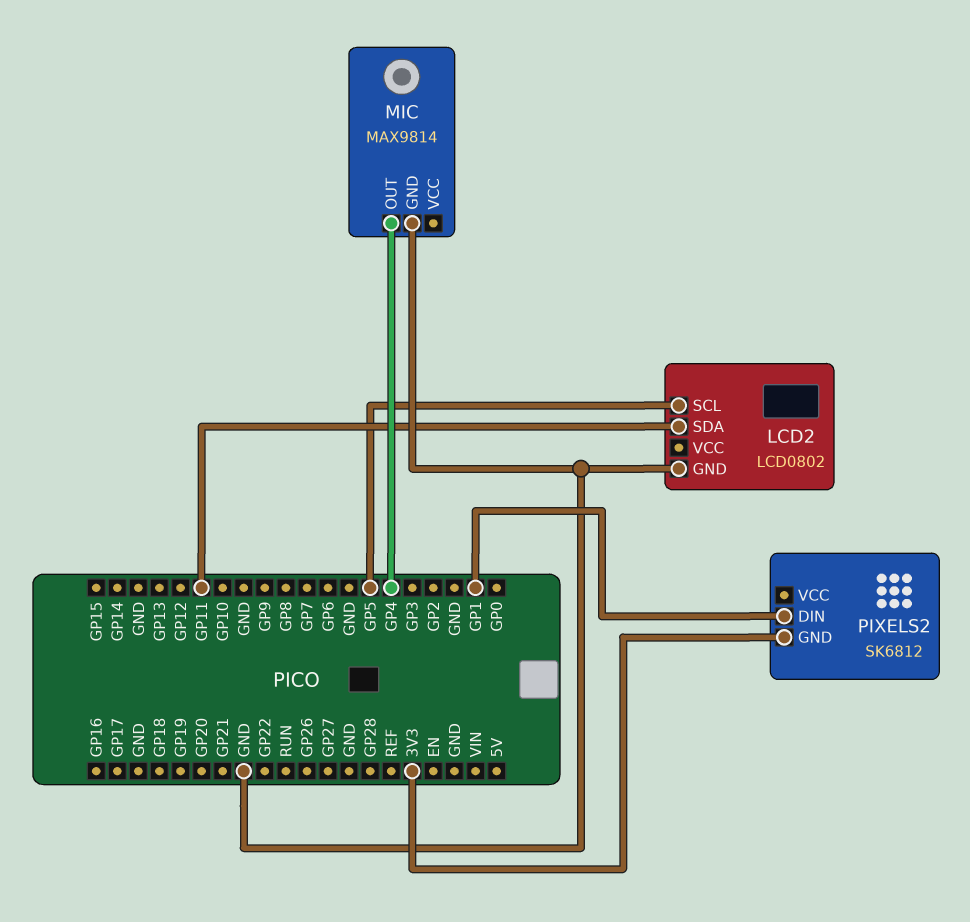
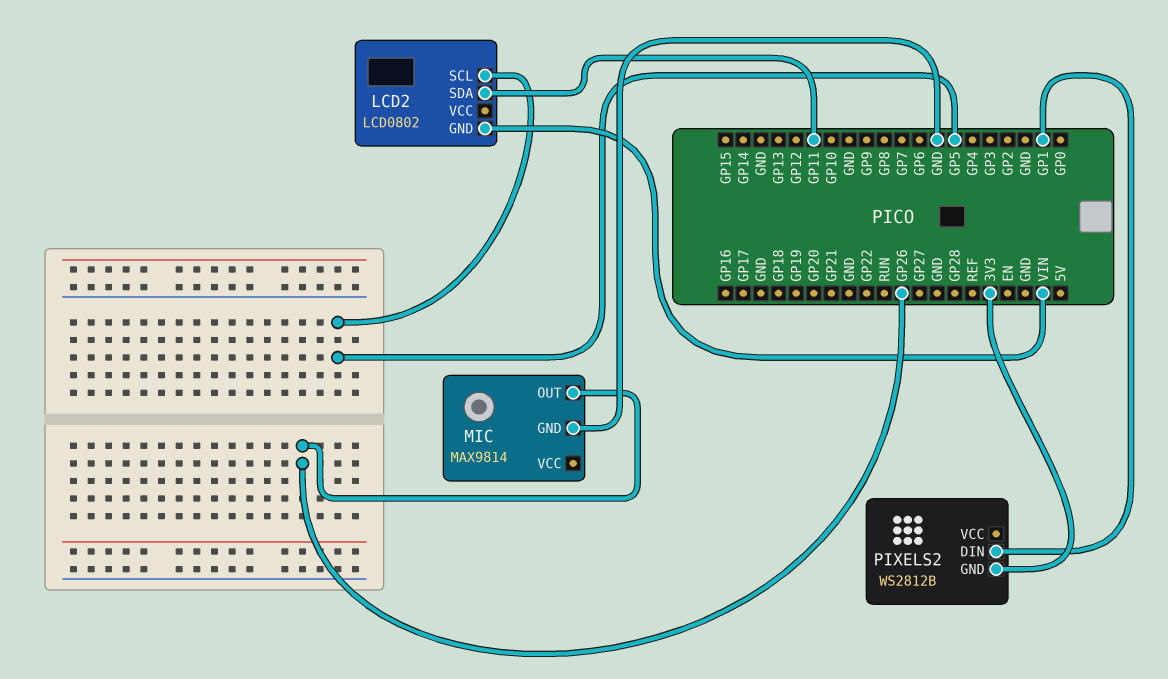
LCD2 pin GND: GND -> VIN
MIC pin OUT: GP4 -> GP26
PIXELS2: SK6812 -> WS2812B

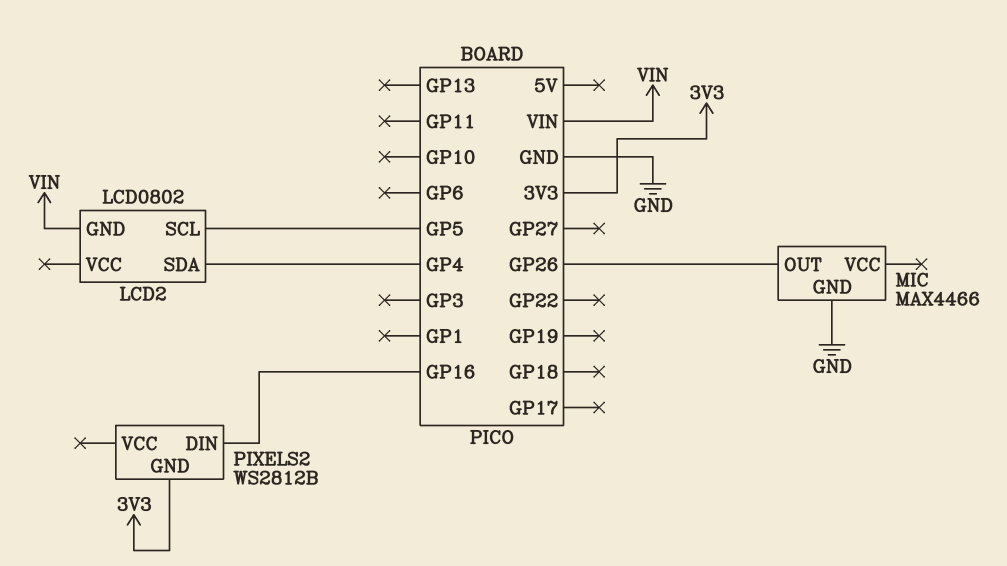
LCD2 pin SDA: GP11 -> GP4
MIC: MAX9814 -> MAX4466
PIXELS2 pin DIN: GP1 -> GP16

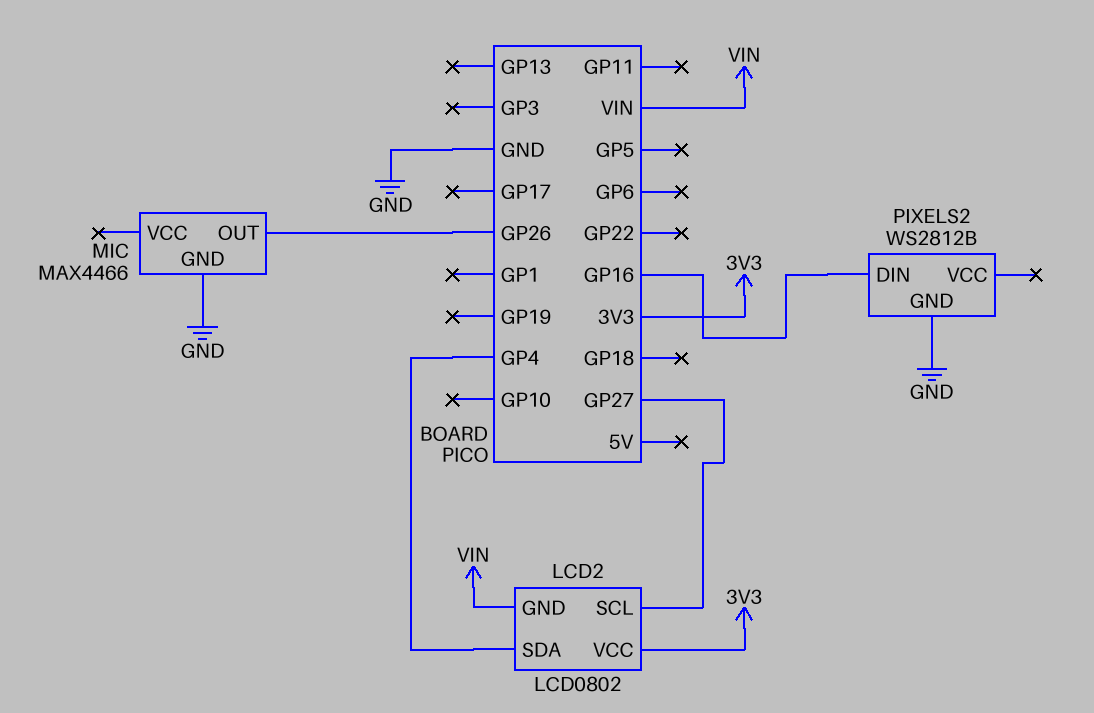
LCD2 pin SCL: GP5 -> GP27
LCD2 pin VCC: none -> 3V3
PIXELS2 pin GND: 3V3 -> GND

